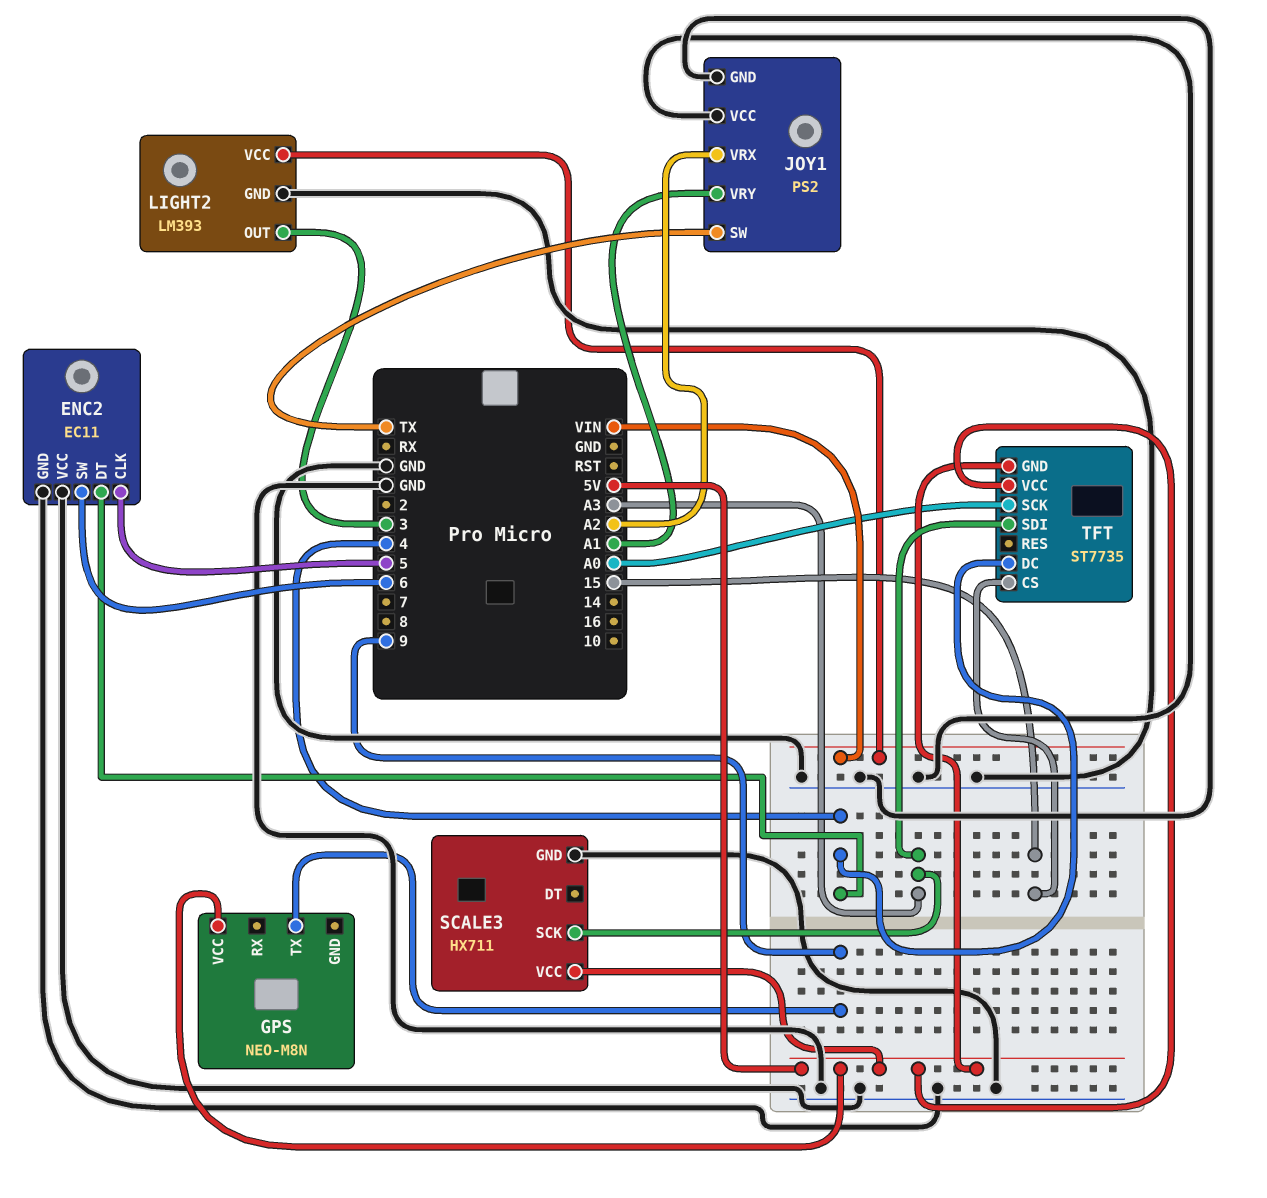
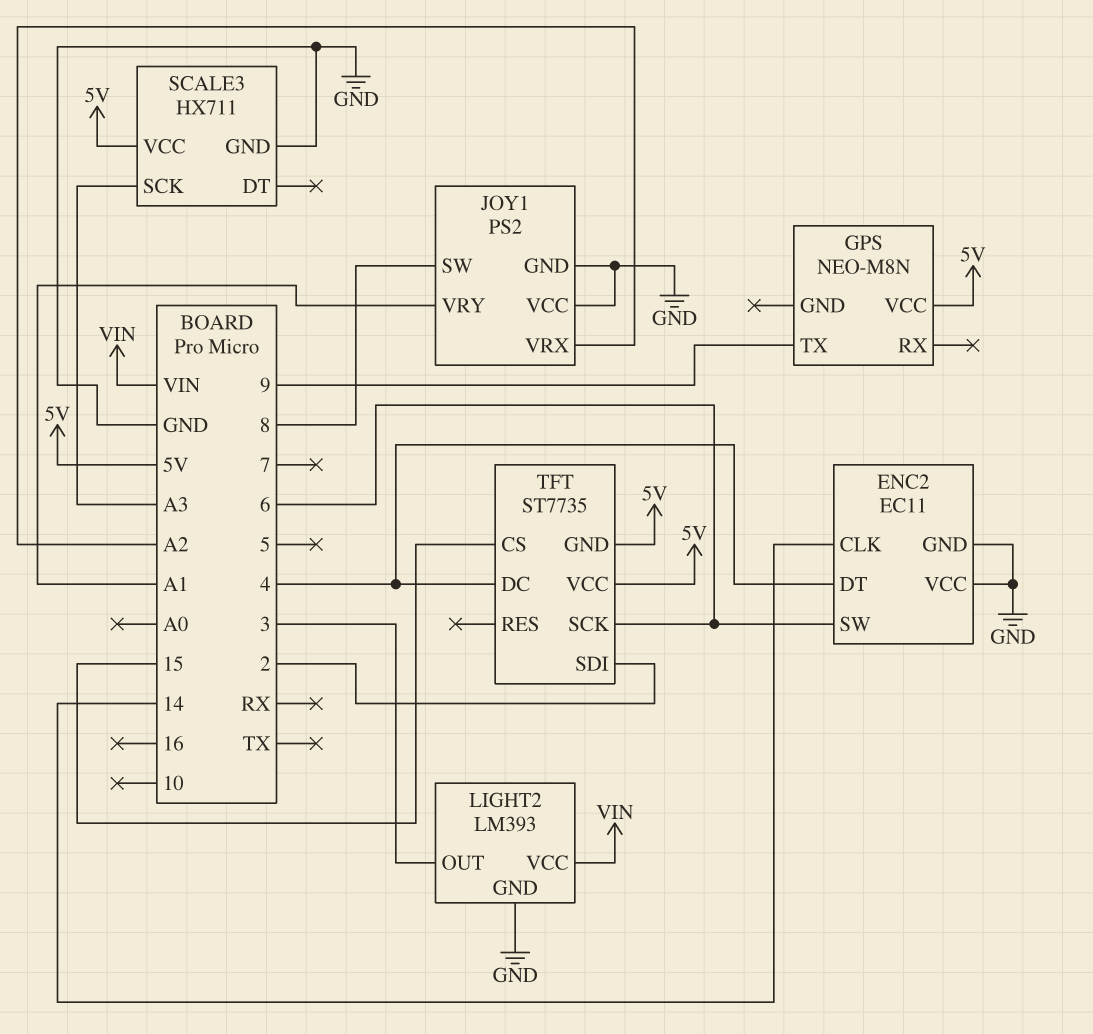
ENC2 pin CLK: 5 -> 14
JOY1 pin SW: TX -> 8
TFT pin SCK: A0 -> 6
TFT pin SDI: A3 -> 2

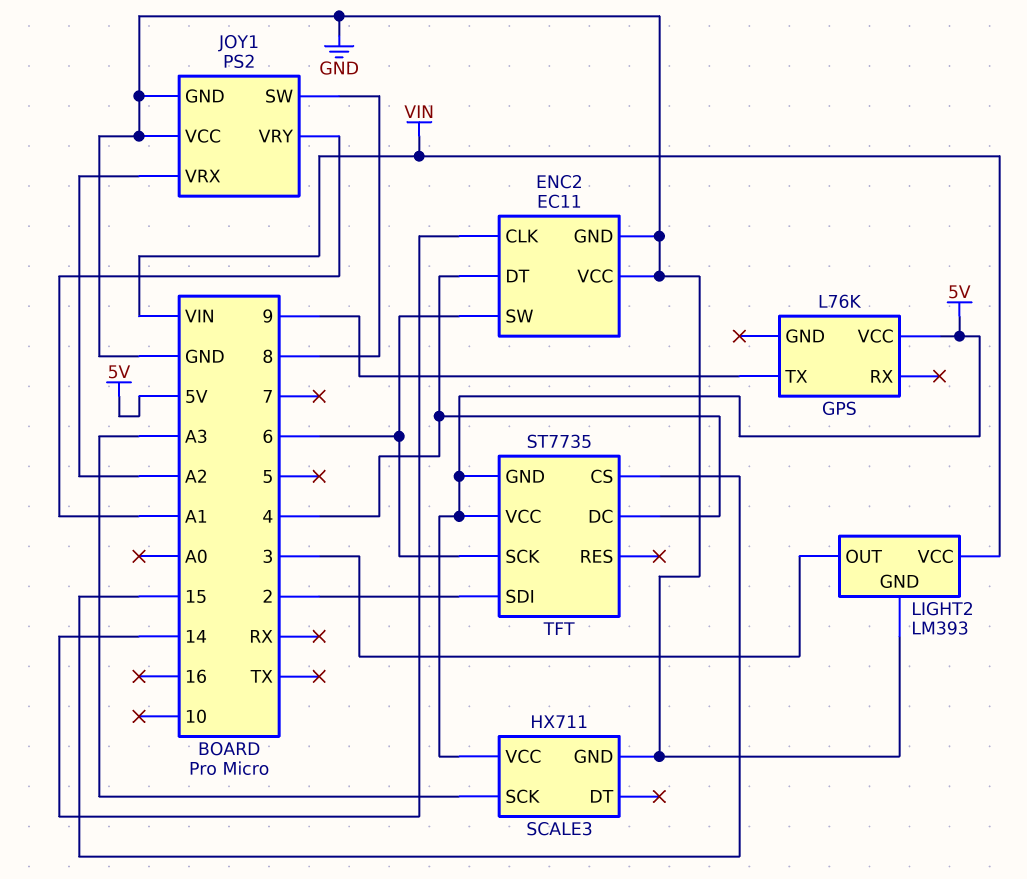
GPS: NEO-M8N -> L76K

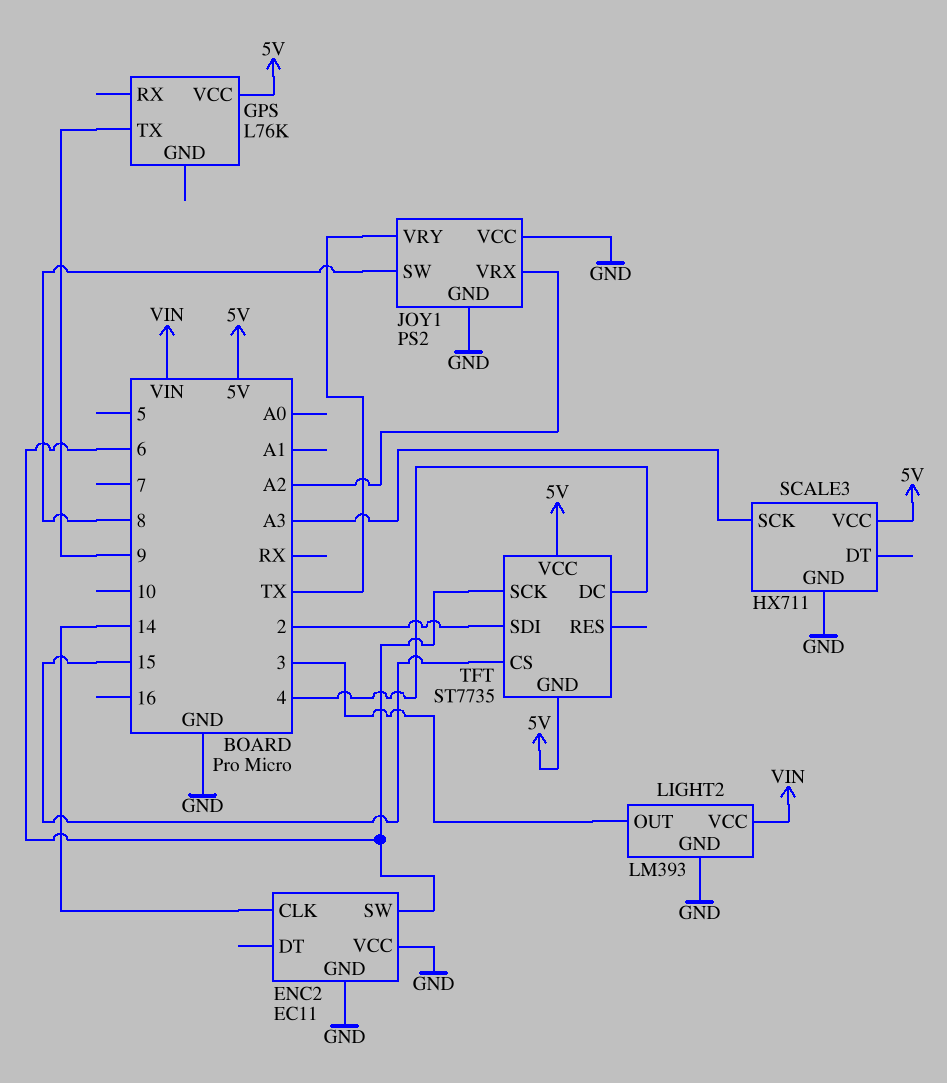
ENC2 pin DT: 4 -> none
JOY1 pin VRY: A1 -> TX

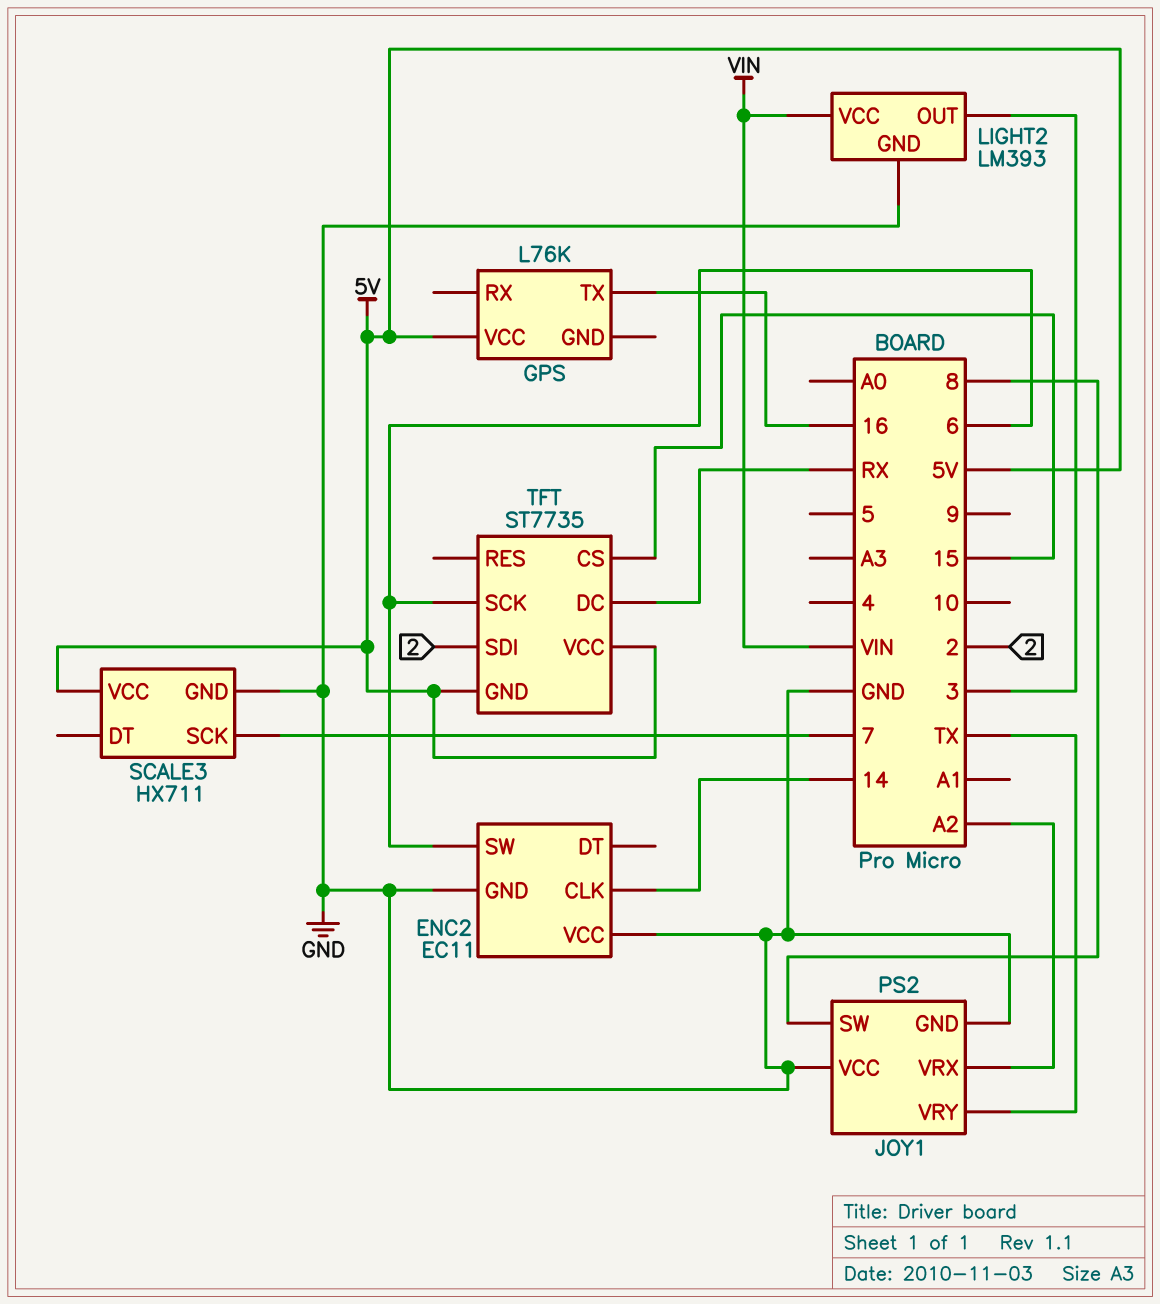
GPS pin TX: 9 -> 16
SCALE3 pin SCK: A3 -> 7
TFT pin DC: 4 -> RX

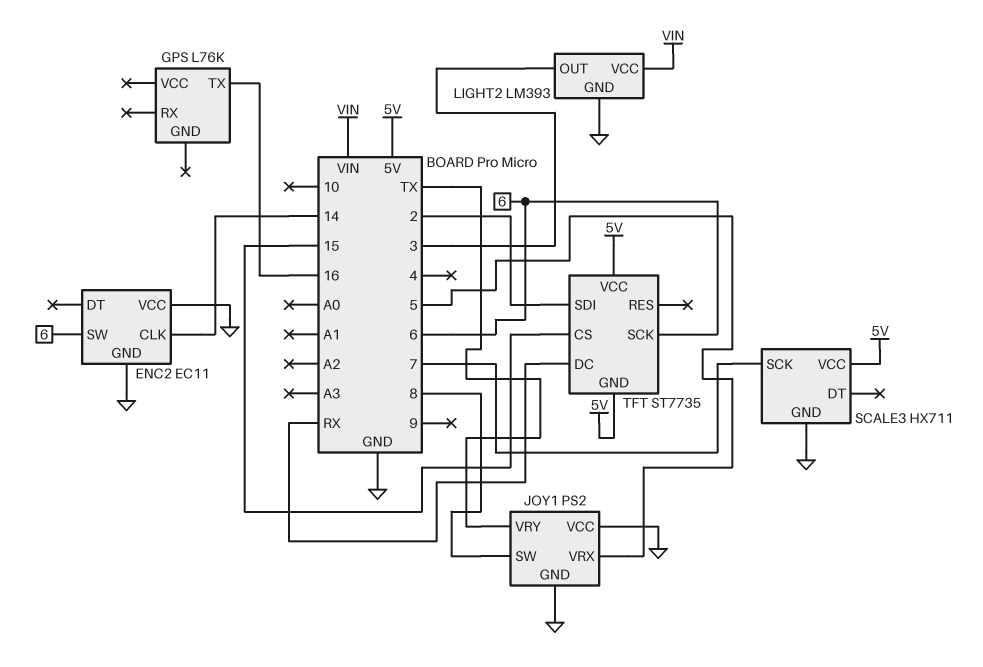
GPS pin VCC: 5V -> none
JOY1 pin VRX: A2 -> 5

